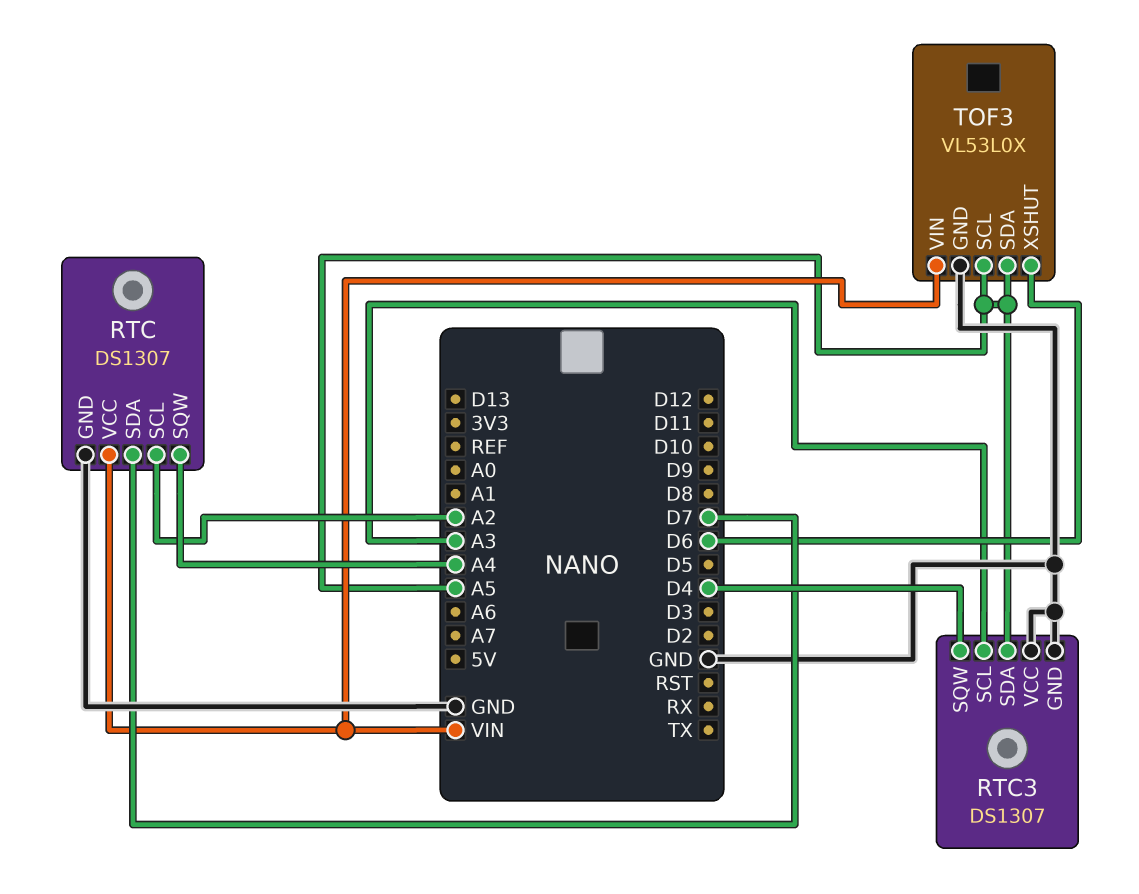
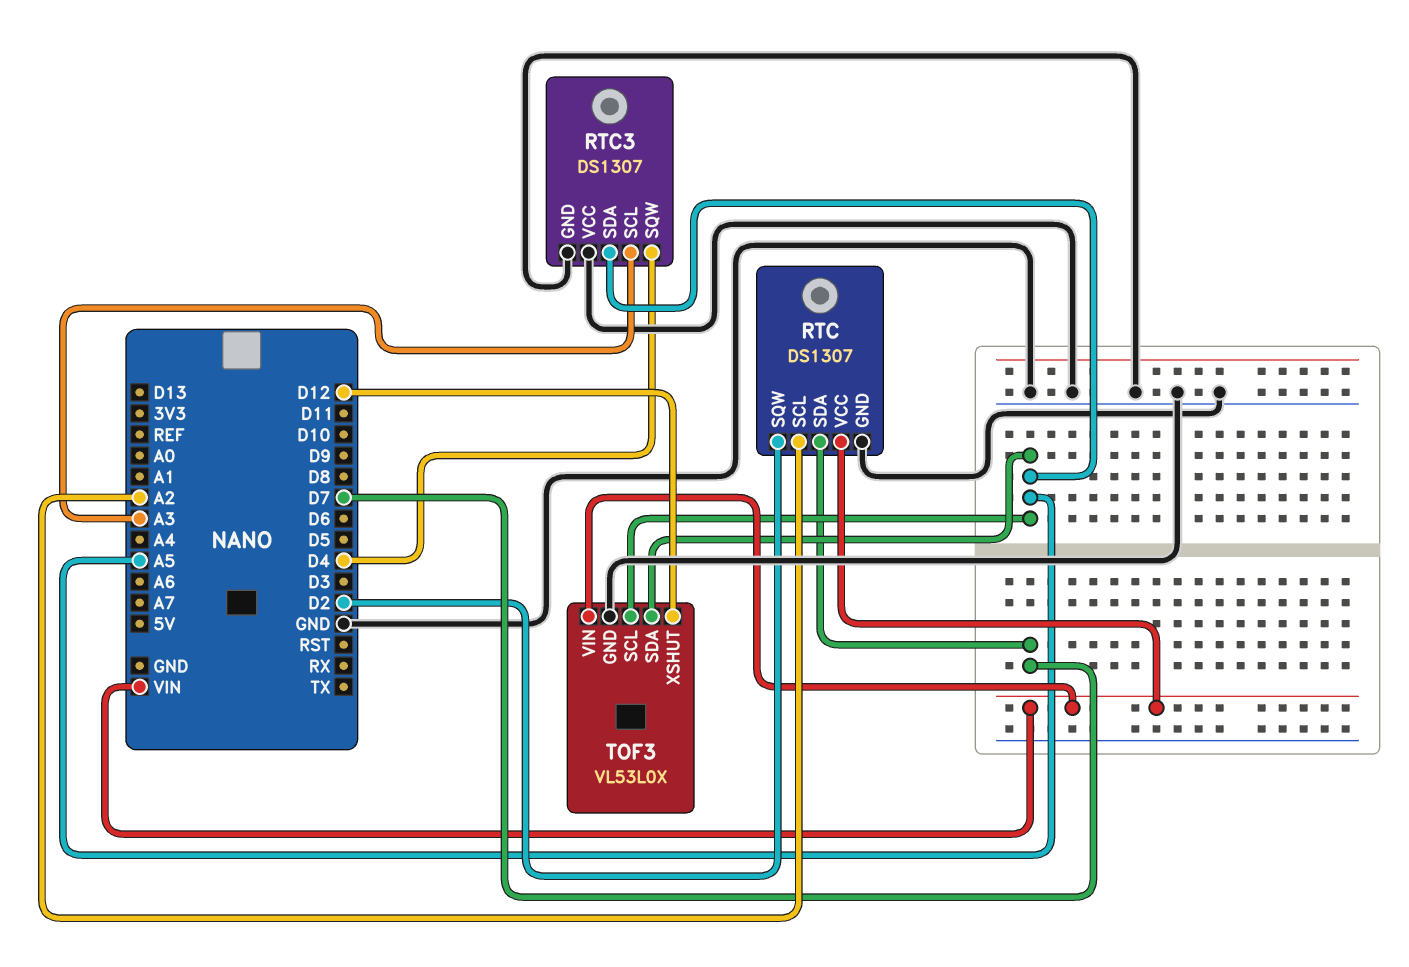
RTC pin SQW: A4 -> D2
TOF3 pin XSHUT: D6 -> D12

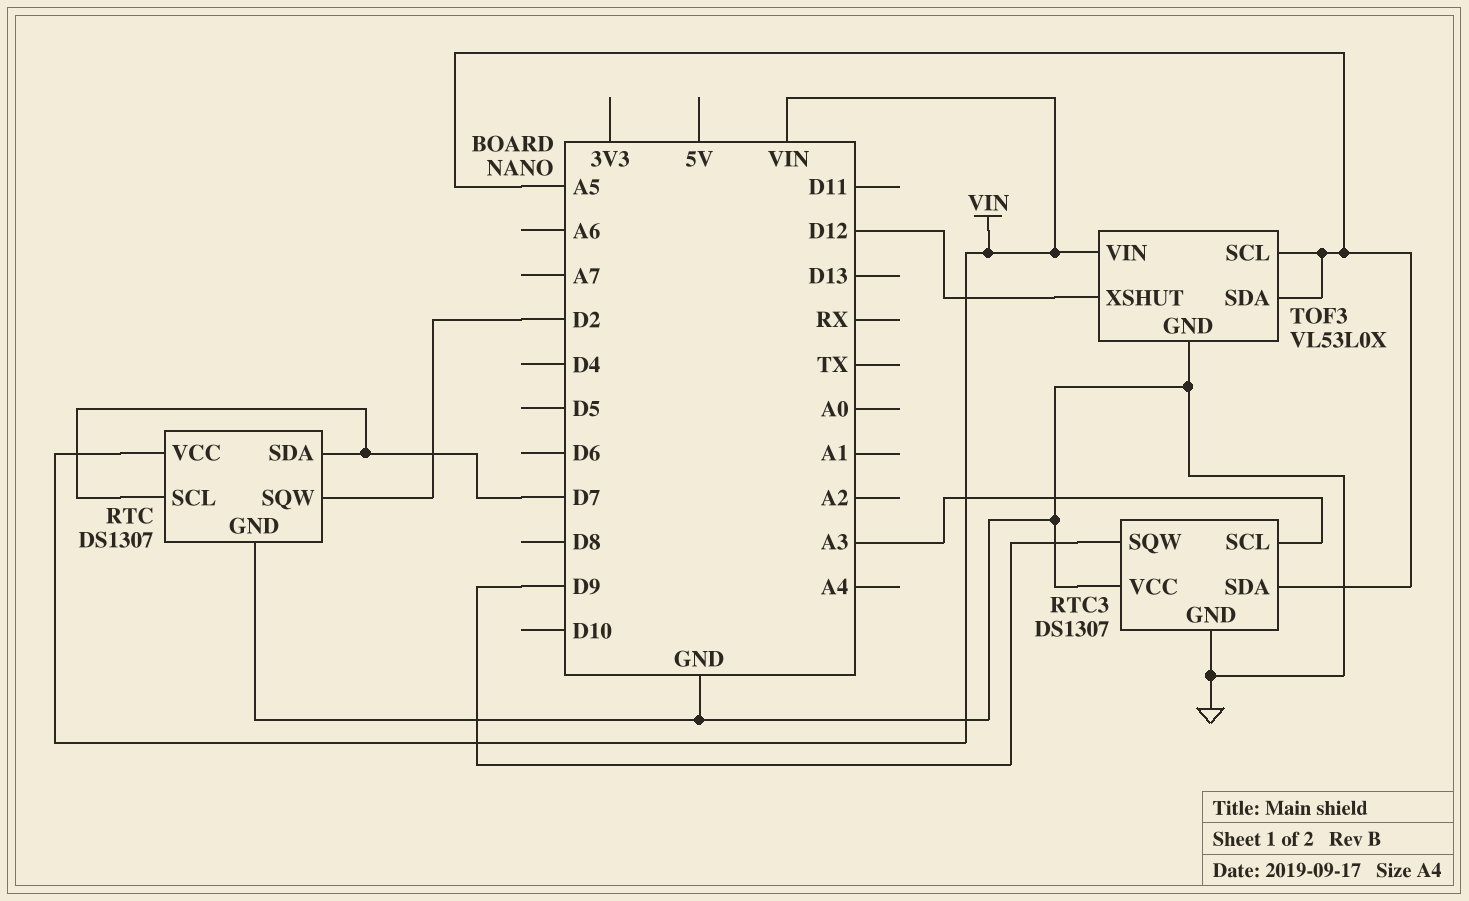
RTC pin SCL: A2 -> D7
RTC3 pin SQW: D4 -> D9

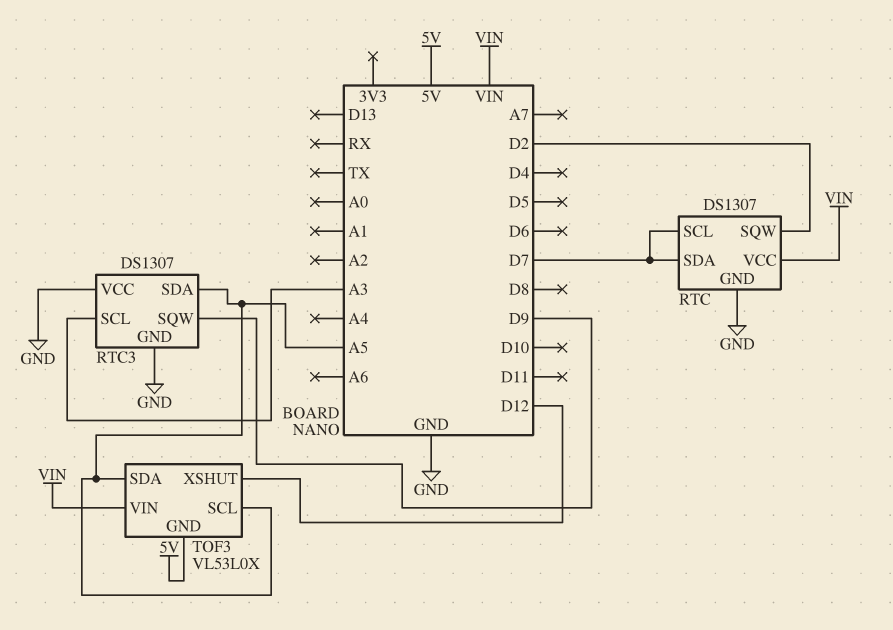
TOF3 pin GND: GND -> 5V

